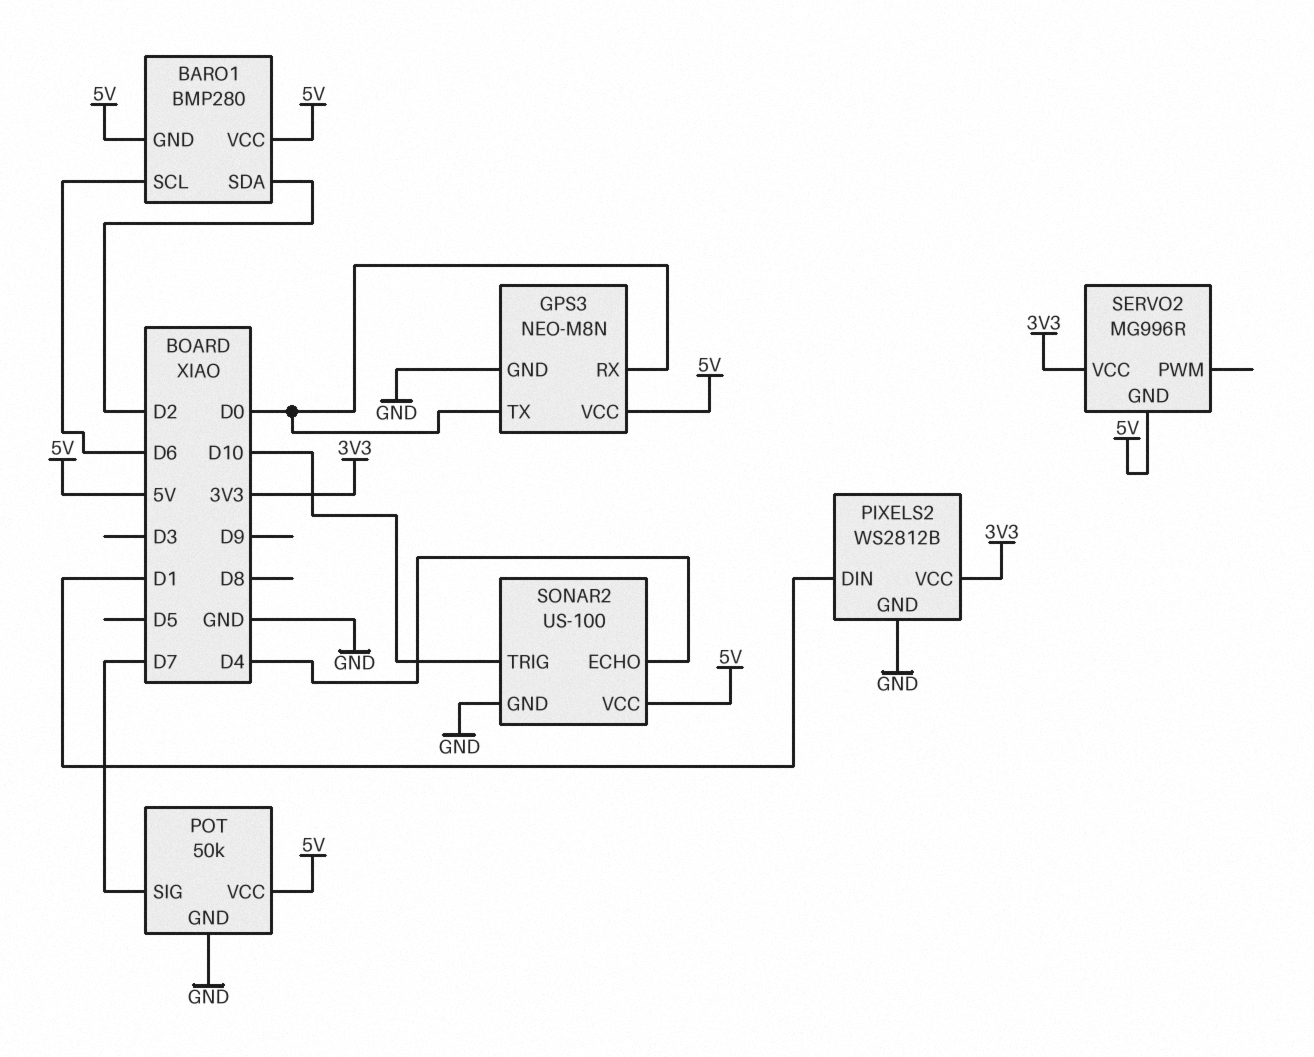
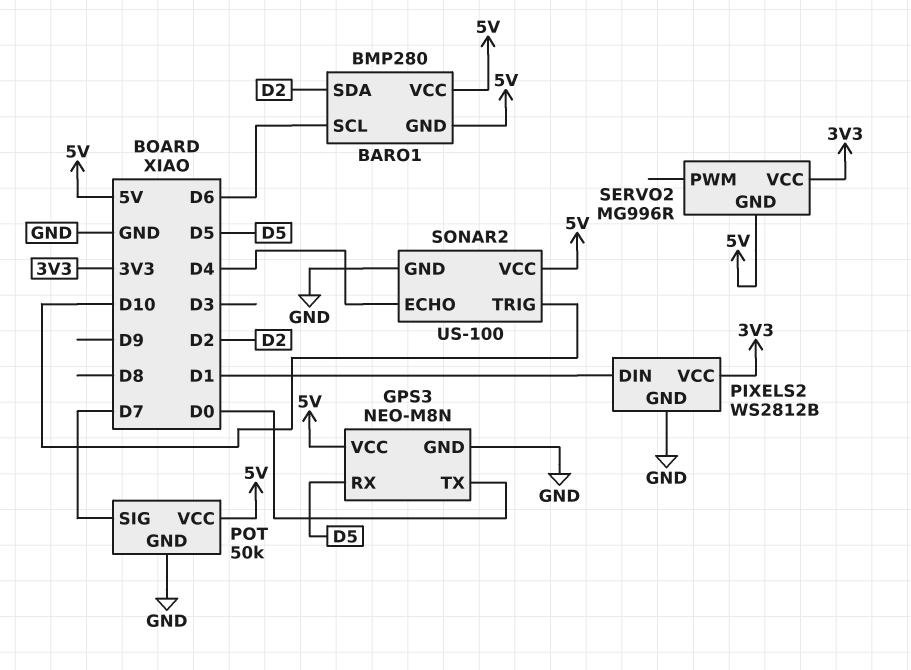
GPS3 pin RX: D0 -> D5

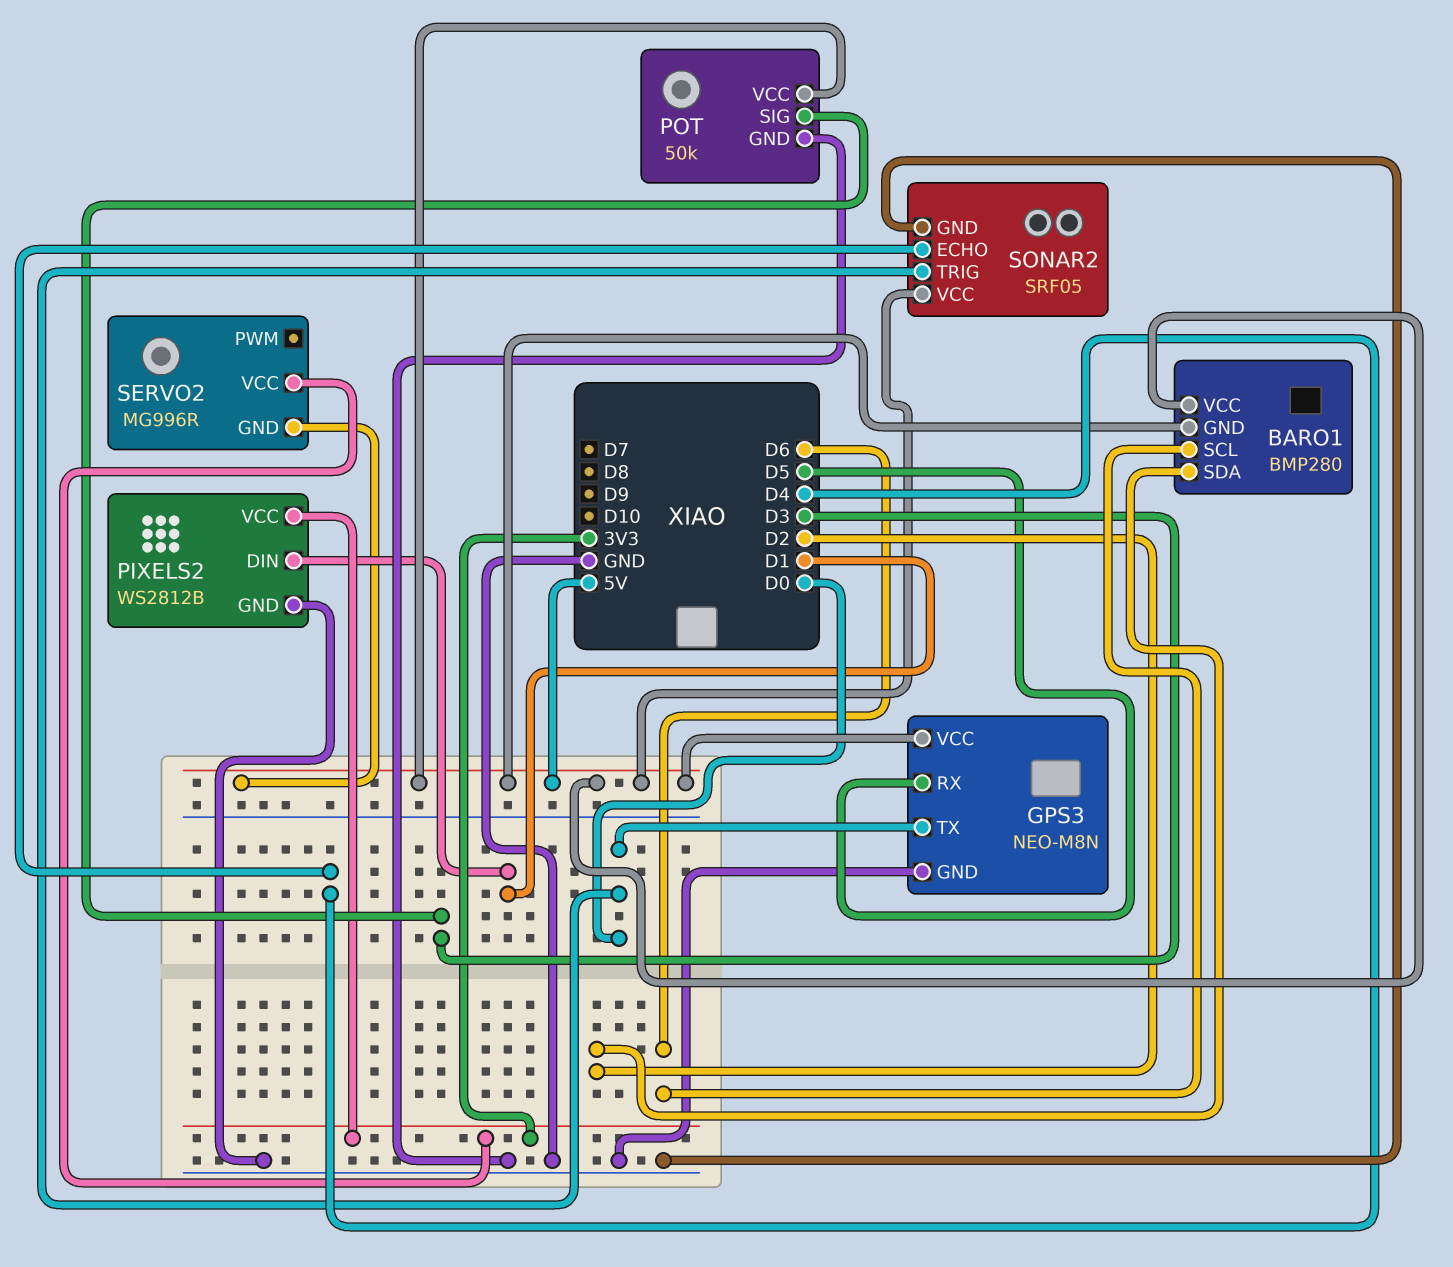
POT pin SIG: D7 -> D3
SONAR2: US-100 -> SRF05
SONAR2 pin TRIG: D10 -> D0

